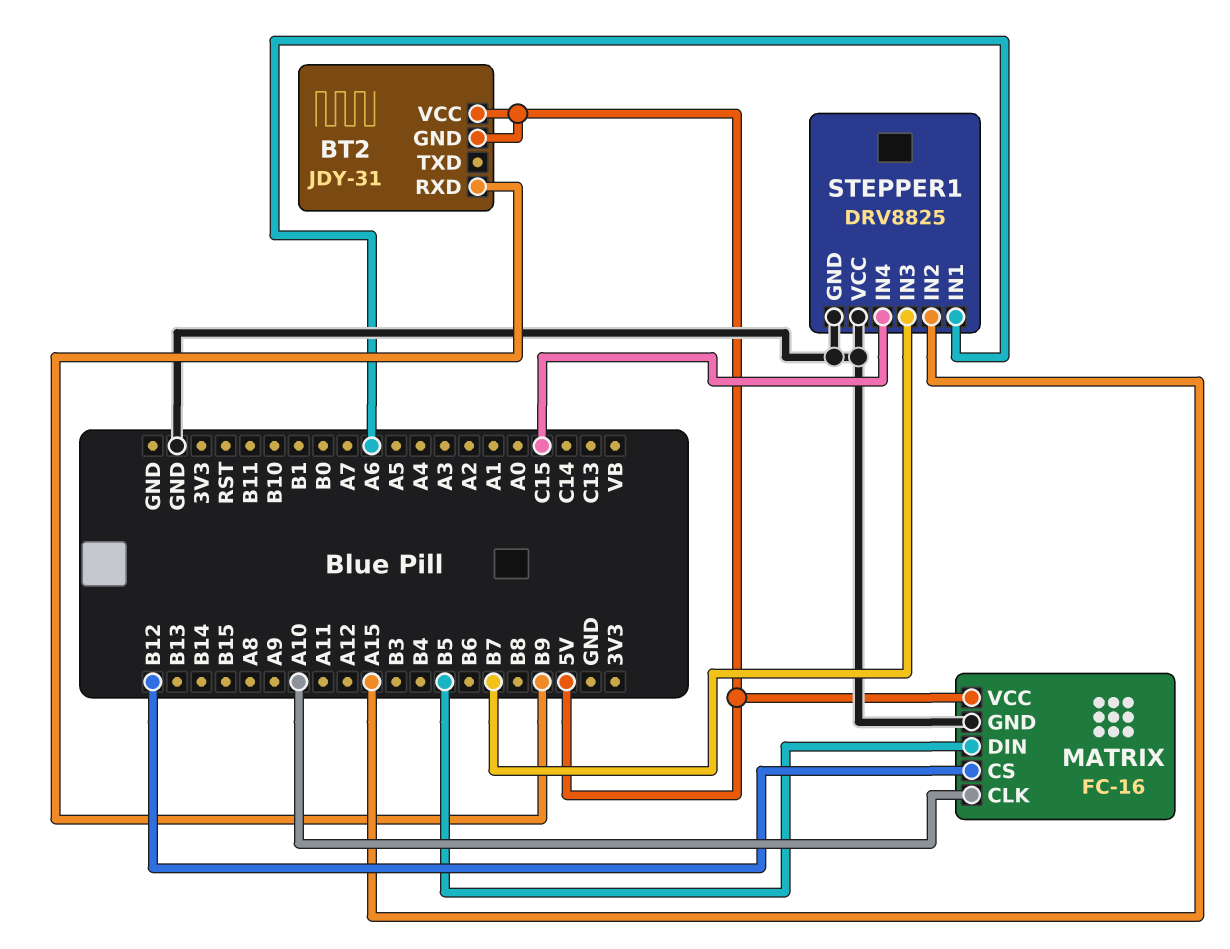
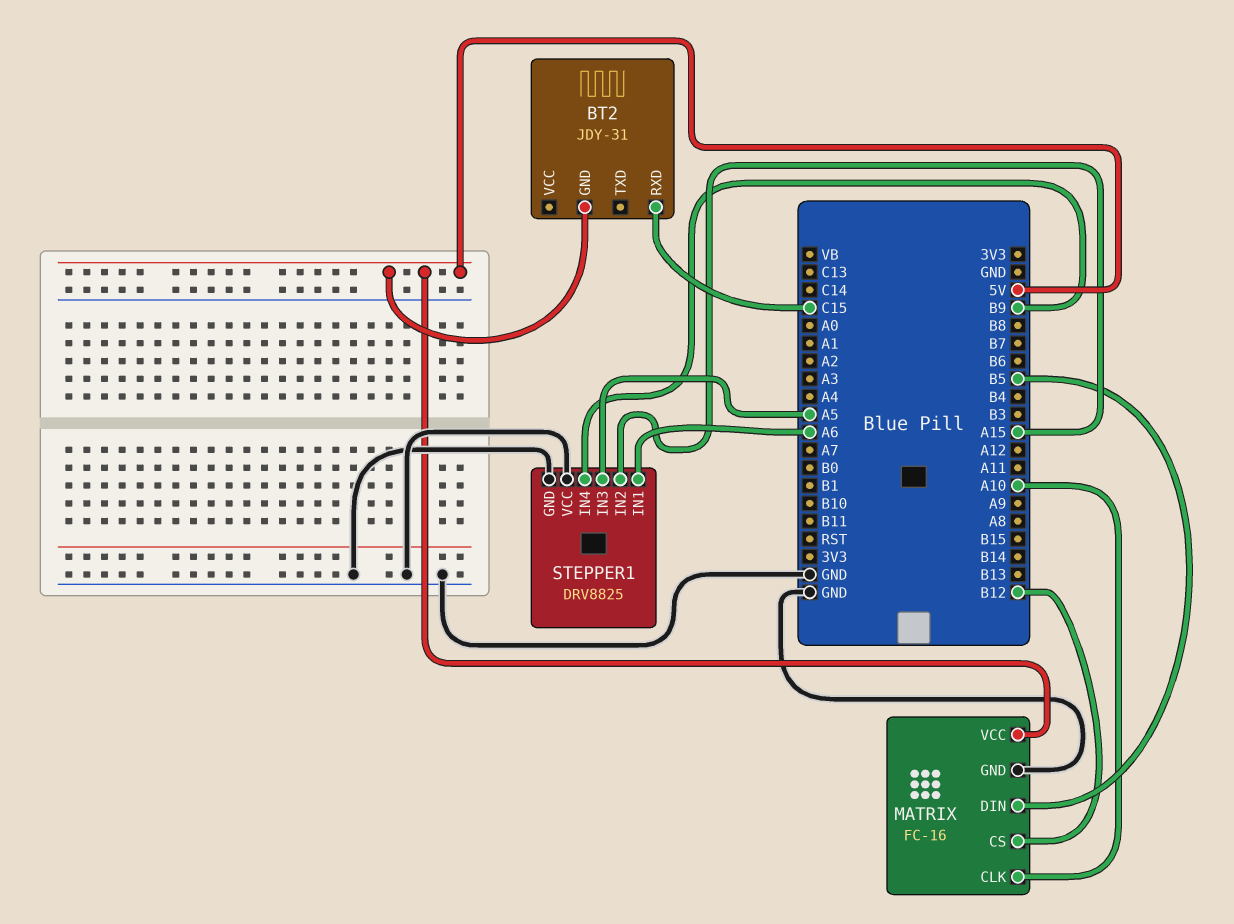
BT2 pin RXD: B9 -> C15
BT2 pin VCC: 5V -> none
STEPPER1 pin IN3: B7 -> A5
STEPPER1 pin IN4: C15 -> B9

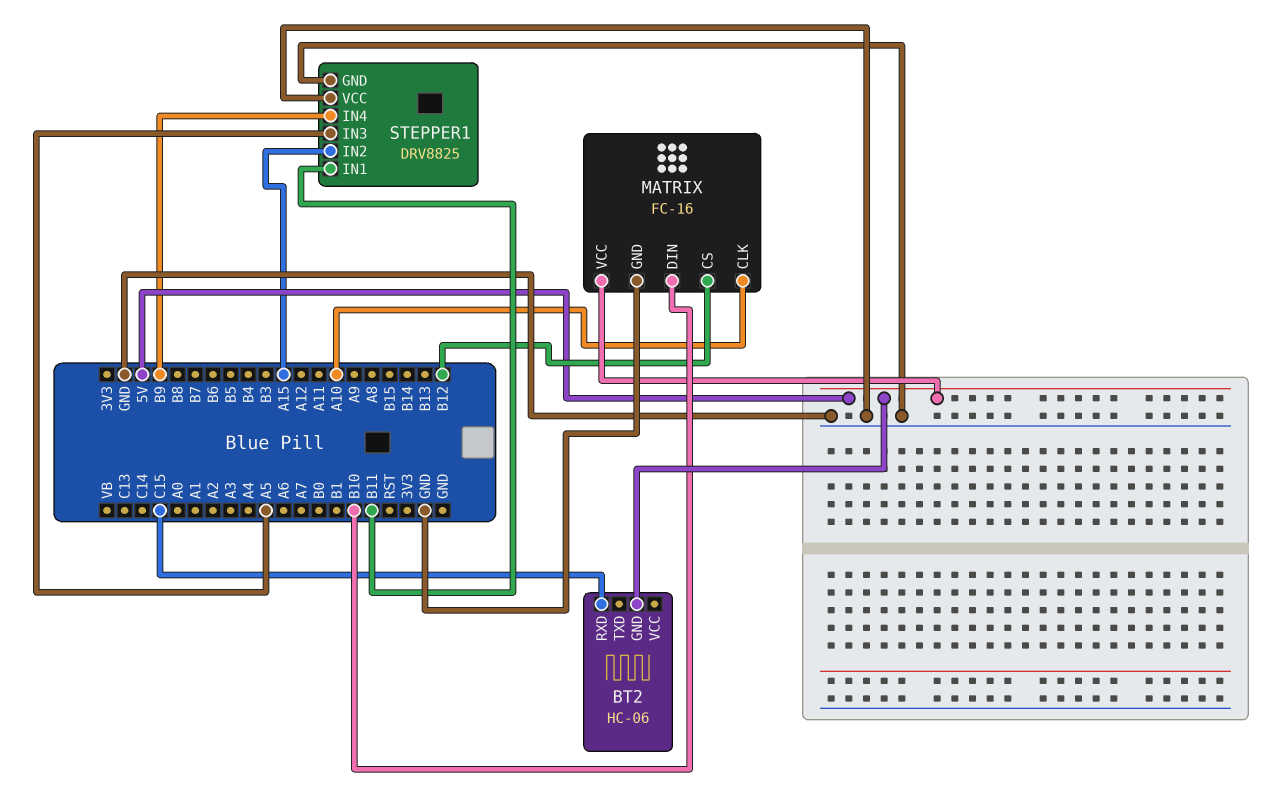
BT2: JDY-31 -> HC-06
MATRIX pin DIN: B5 -> B10
STEPPER1 pin IN1: A6 -> B11

